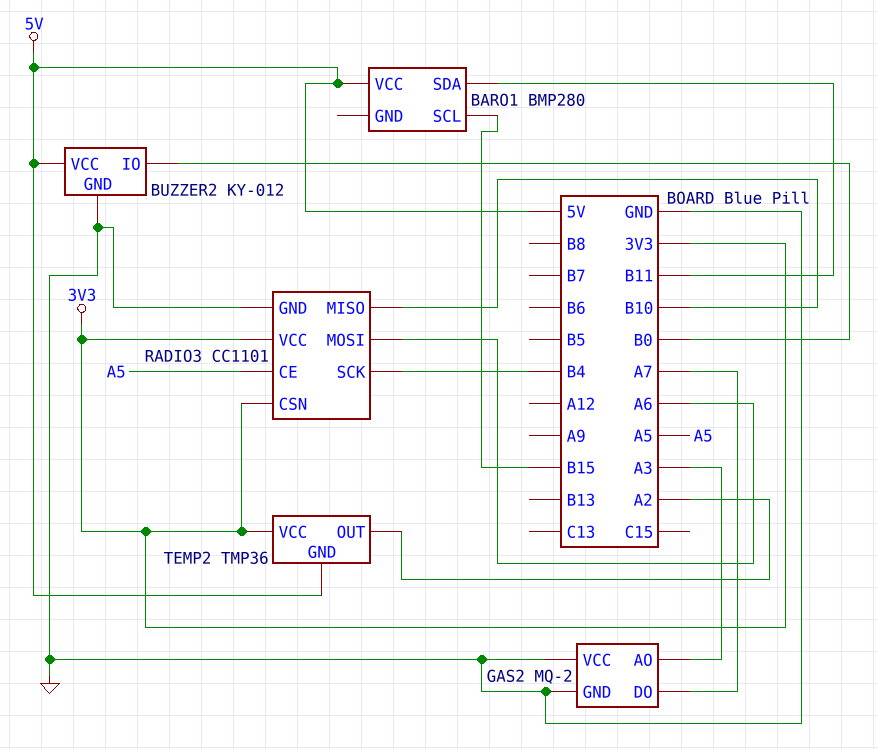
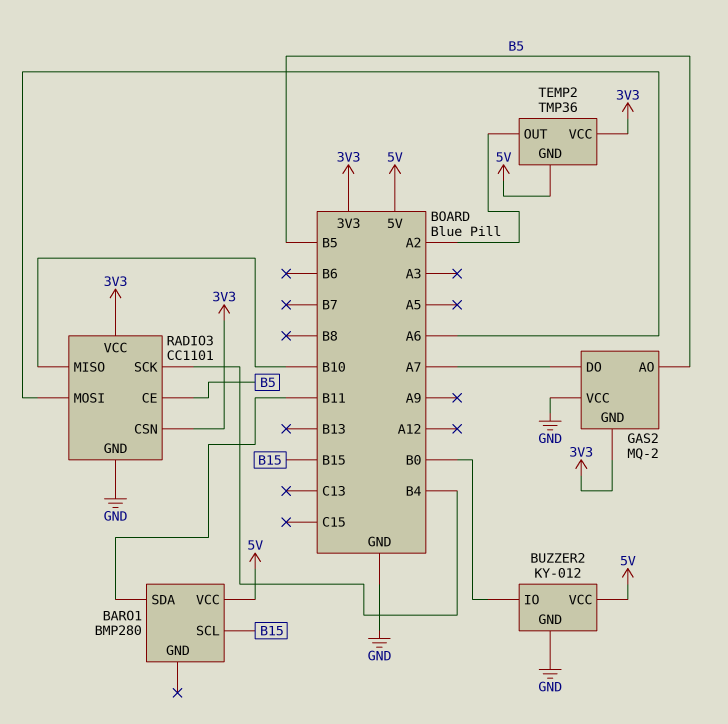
GAS2 pin AO: A3 -> B5
GAS2 pin GND: GND -> 3V3
RADIO3 pin CE: A5 -> B5

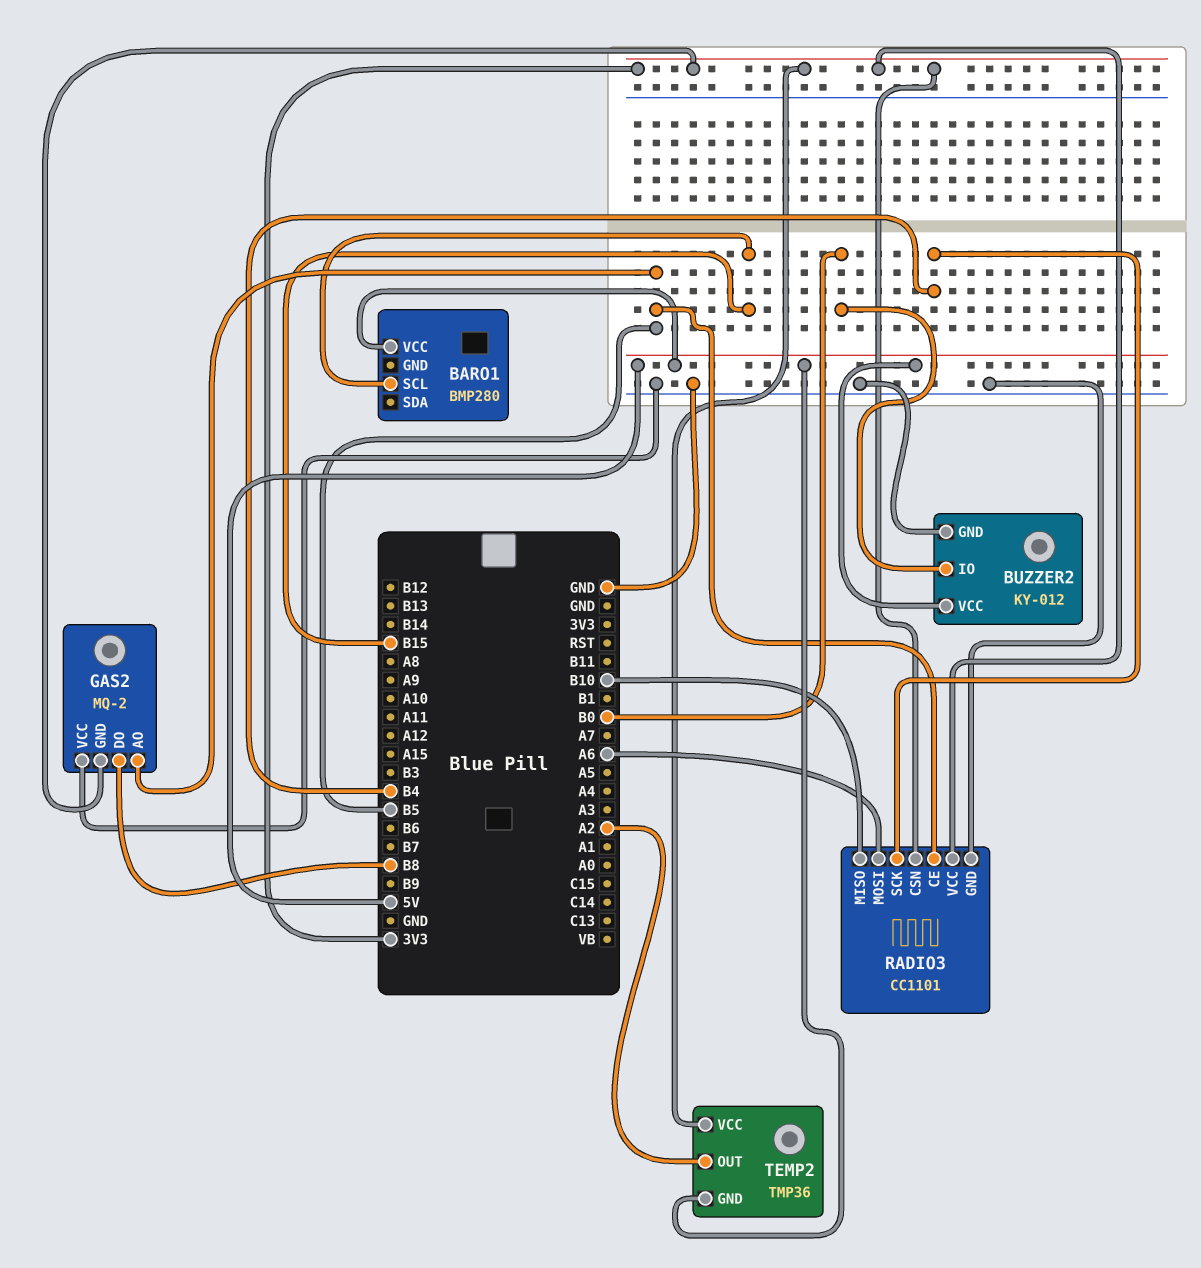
BARO1 pin SDA: B11 -> none
GAS2 pin DO: A7 -> B8

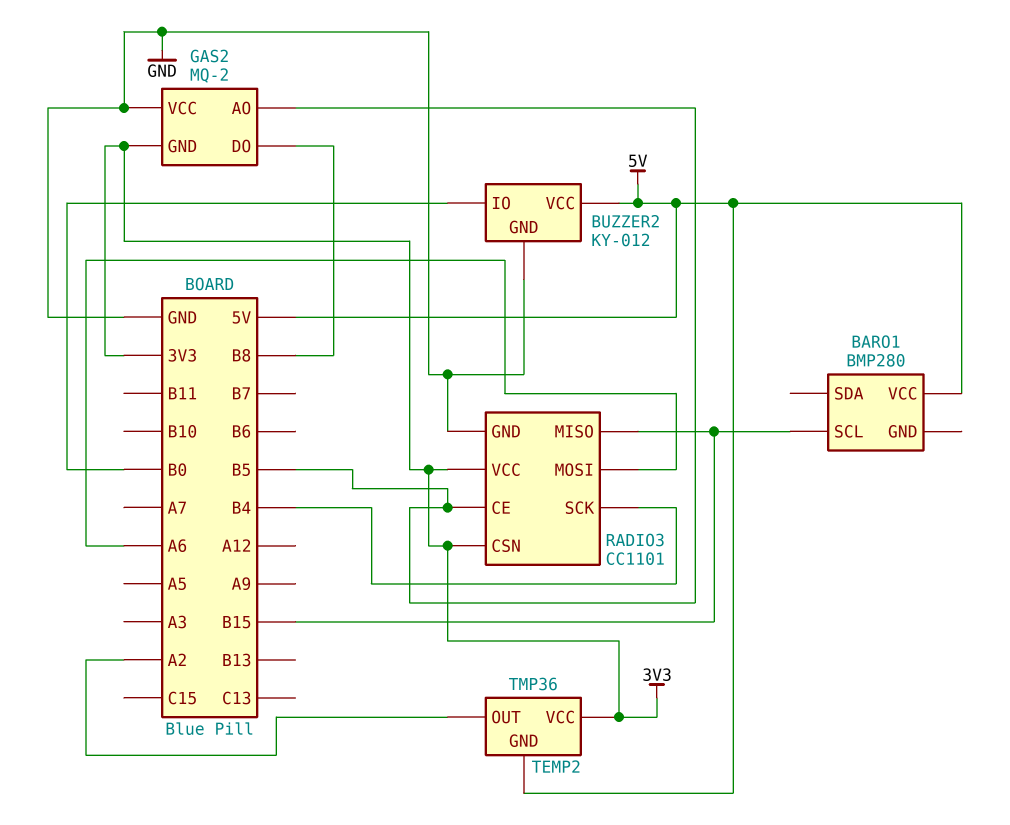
RADIO3 pin MISO: B10 -> B15

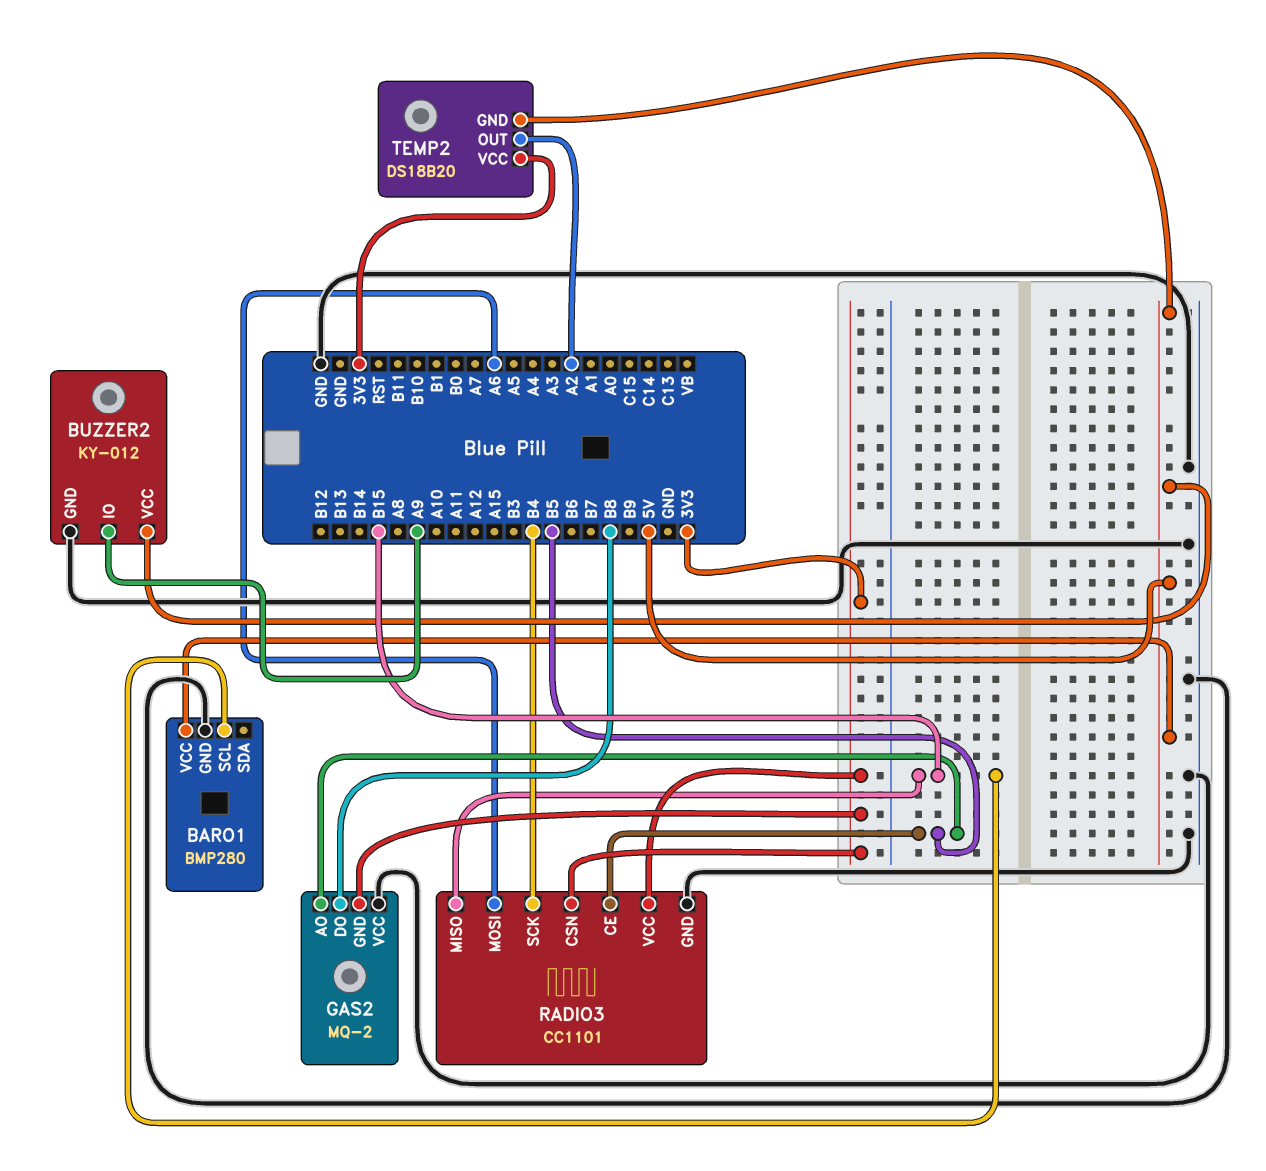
BARO1 pin GND: none -> GND
BUZZER2 pin IO: B0 -> A9
TEMP2: TMP36 -> DS18B20

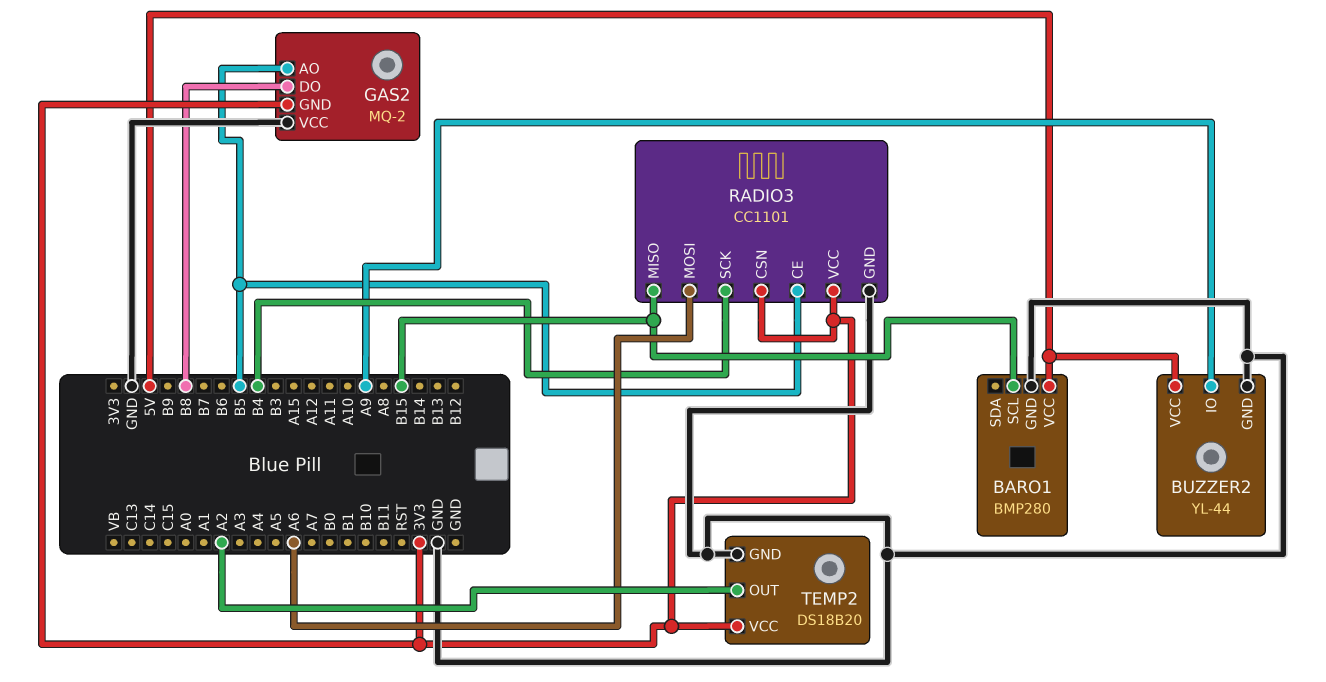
BUZZER2: KY-012 -> YL-44
TEMP2 pin GND: 5V -> GND

